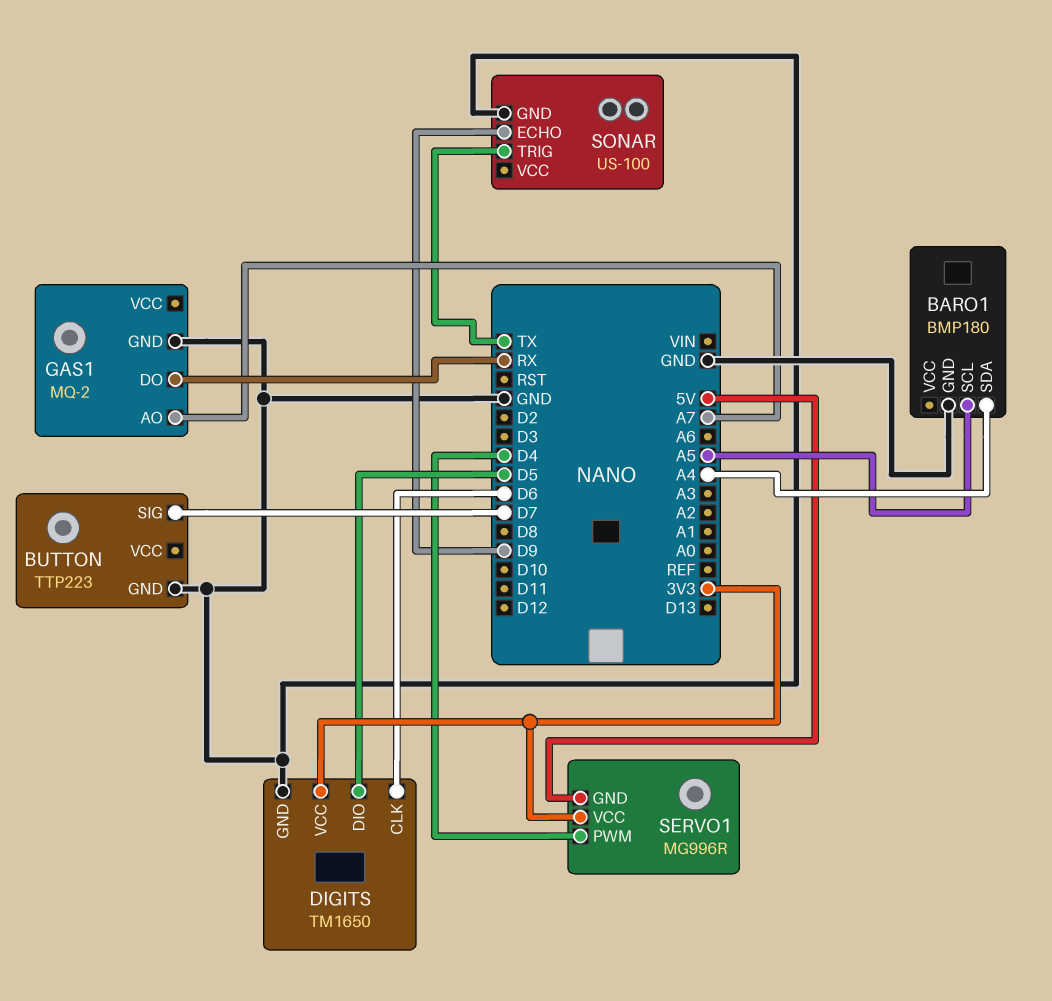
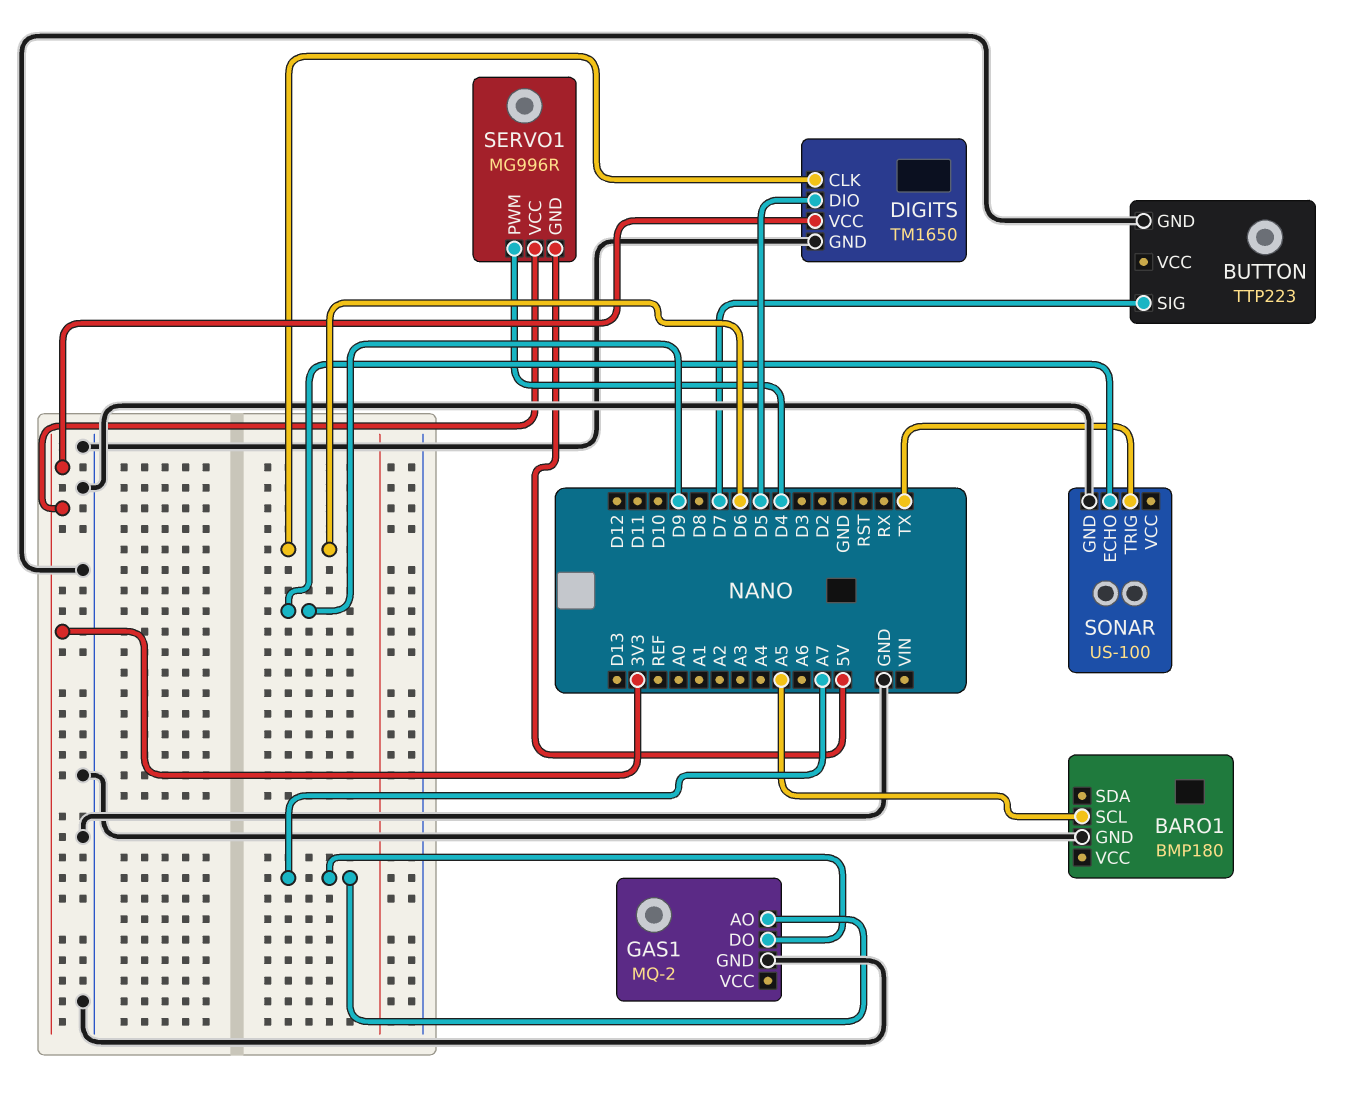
BARO1 pin SDA: A4 -> none
GAS1 pin DO: RX -> A7

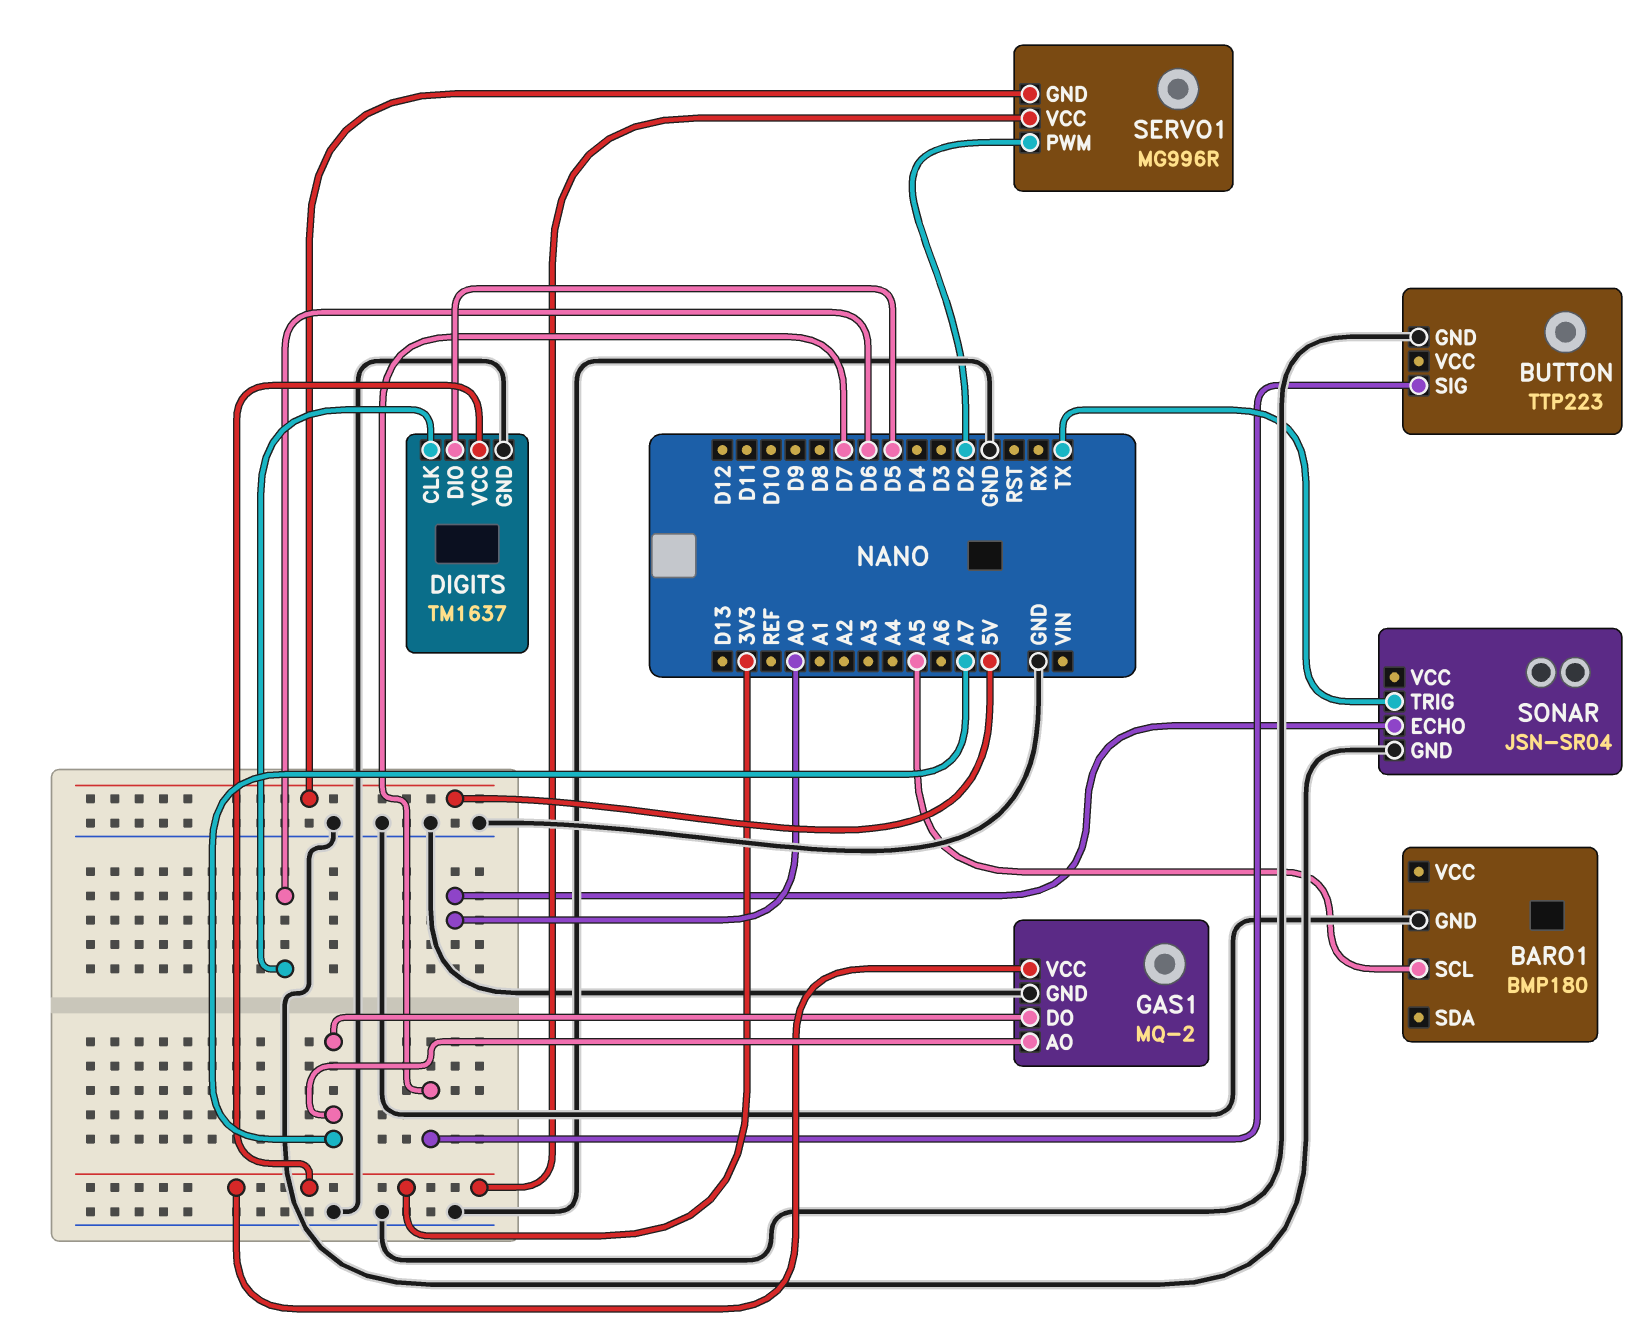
DIGITS: TM1650 -> TM1637
GAS1 pin VCC: none -> 3V3
SERVO1 pin PWM: D4 -> D2
SONAR: US-100 -> JSN-SR04
SONAR pin ECHO: D9 -> A0

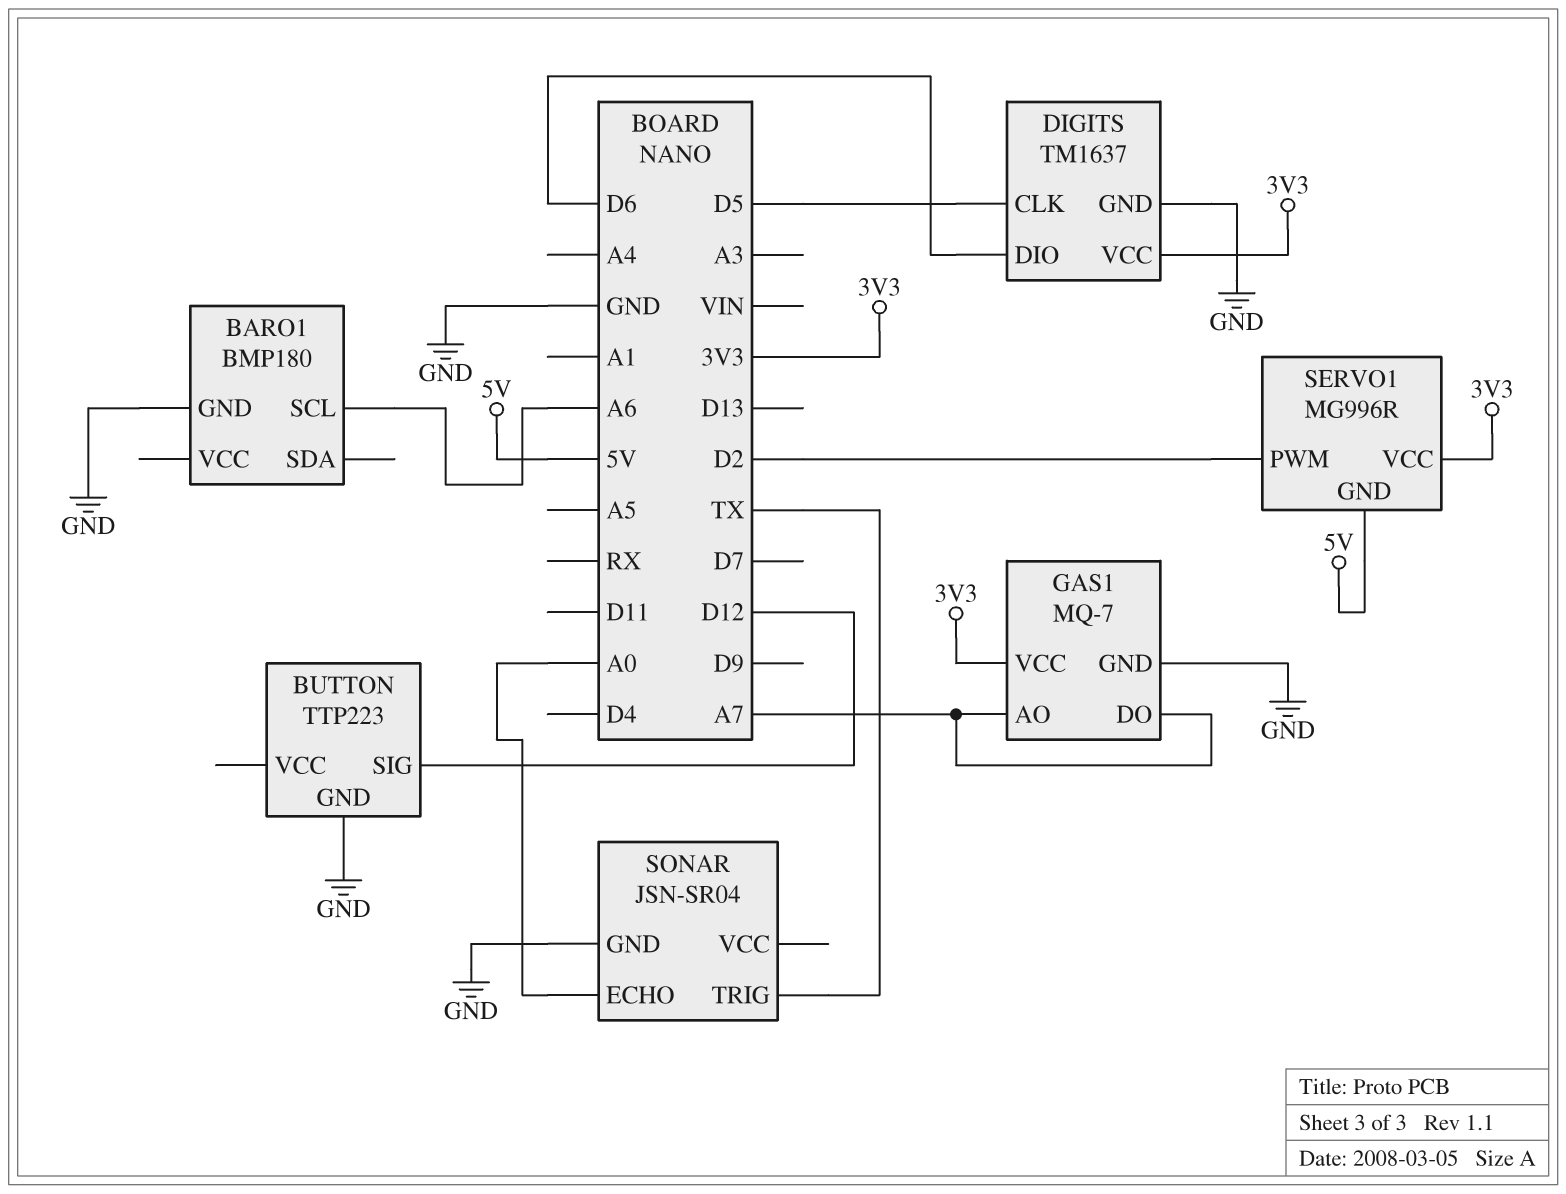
BARO1 pin SCL: A5 -> A6
BUTTON pin SIG: D7 -> D12
DIGITS pin CLK: D6 -> D5
DIGITS pin DIO: D5 -> D6
GAS1: MQ-2 -> MQ-7

